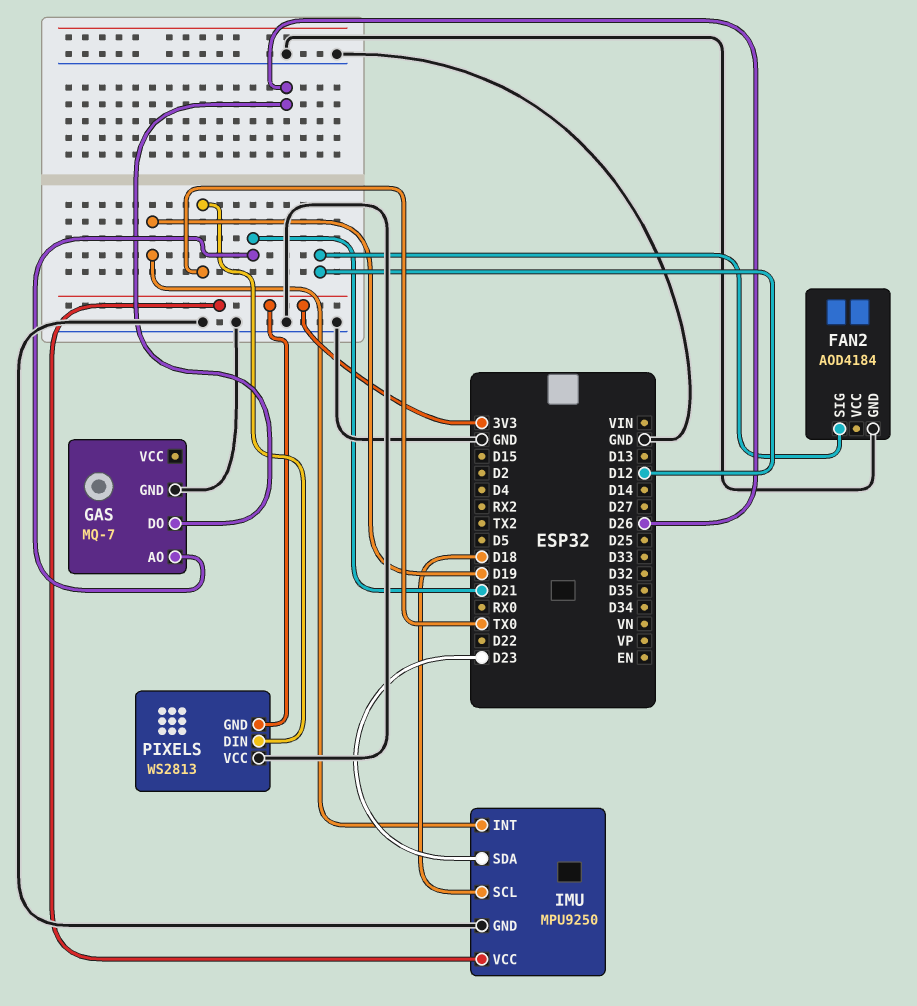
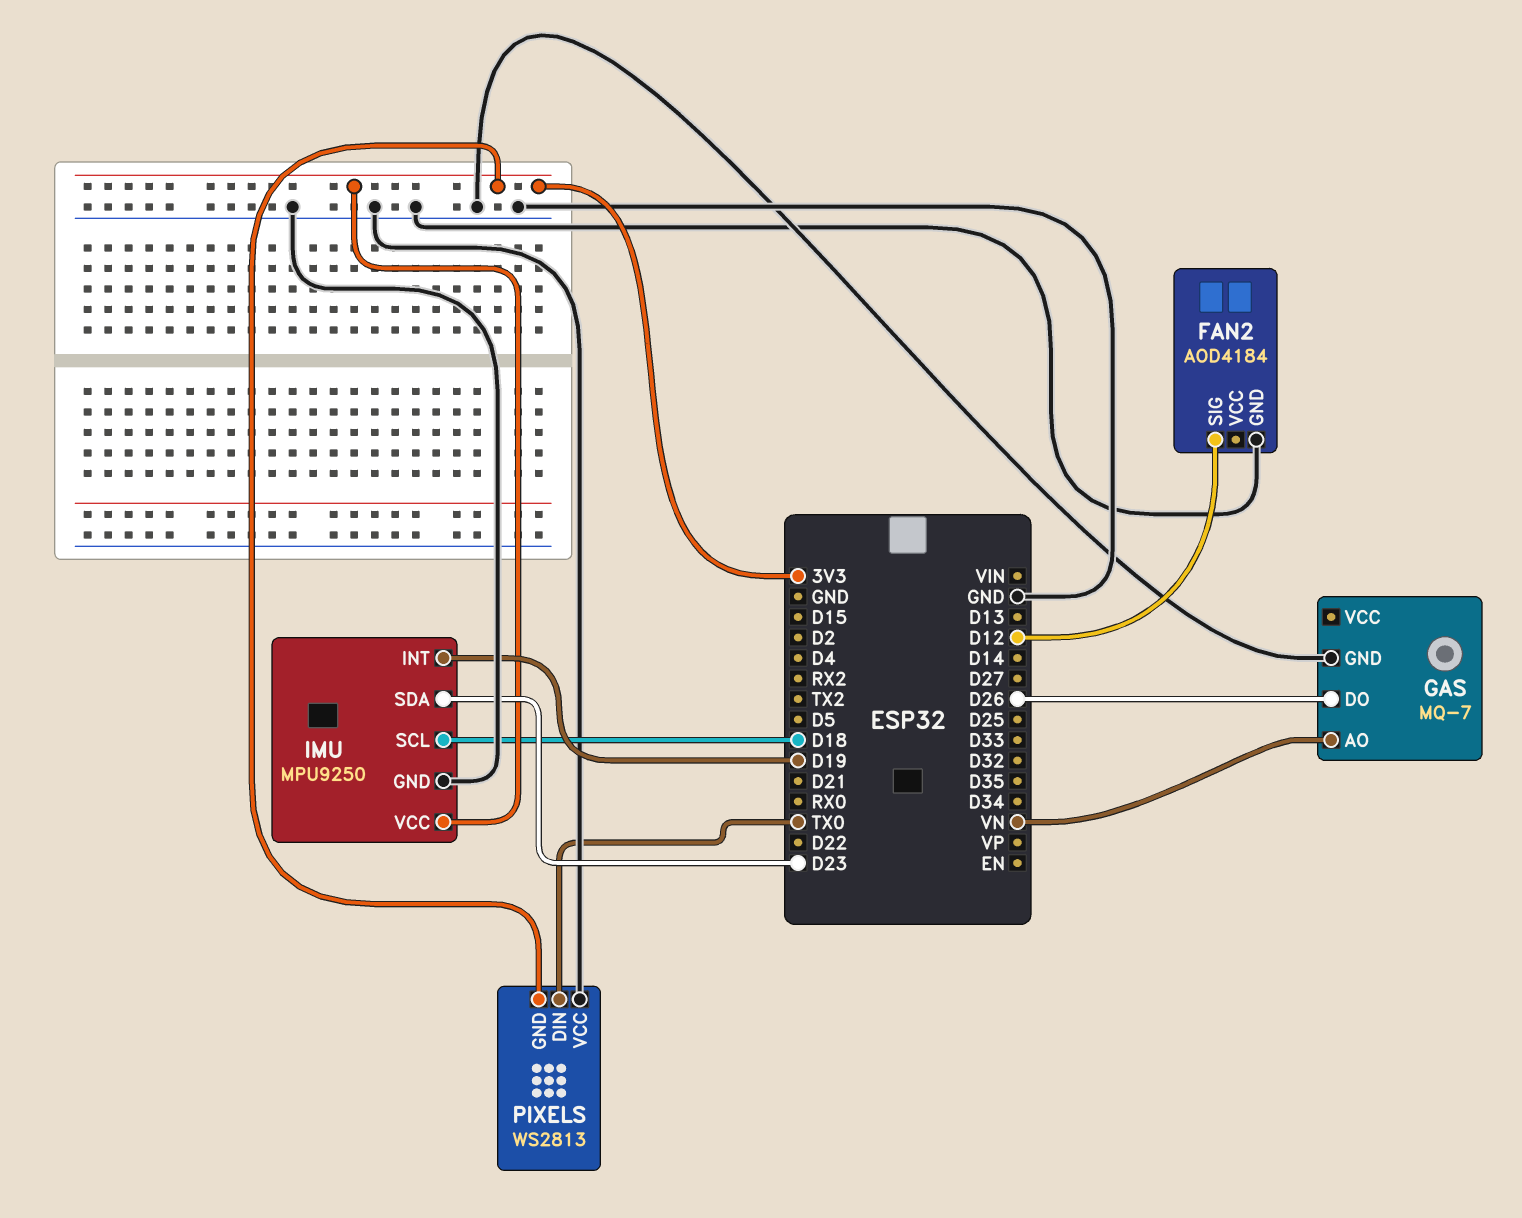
GAS pin AO: D21 -> VN

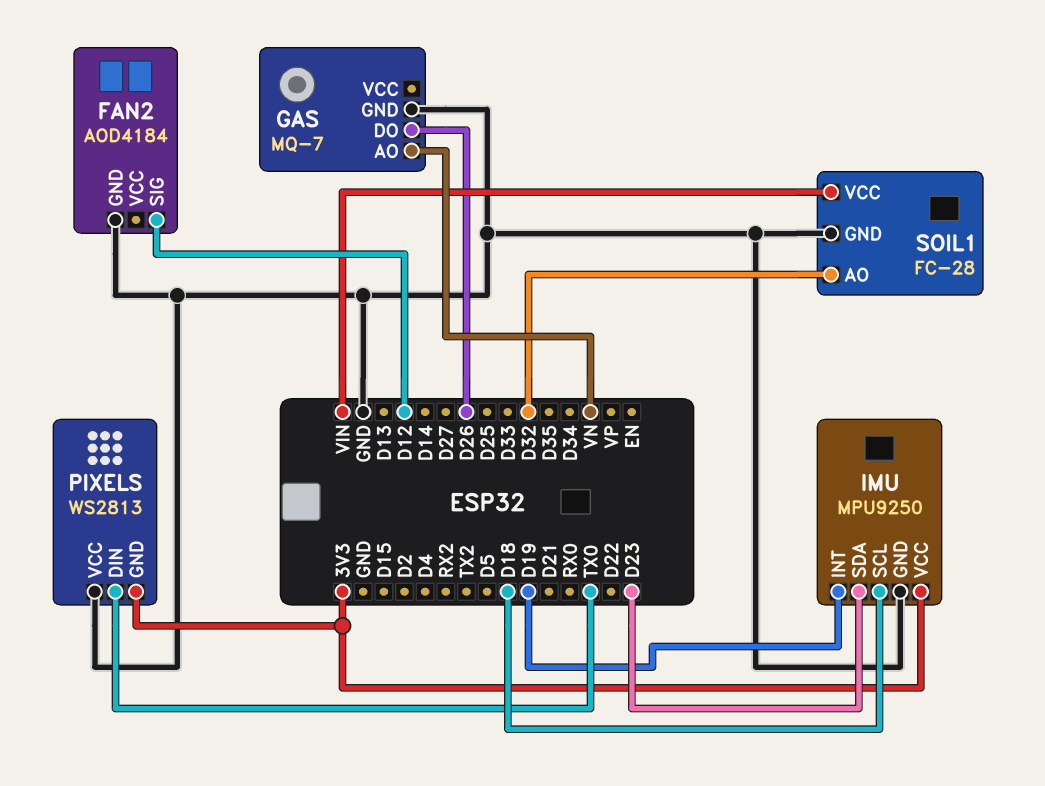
SOIL1: none -> FC-28
SOIL1 pin AO: none -> D32
SOIL1 pin GND: none -> GND
SOIL1 pin VCC: none -> VIN

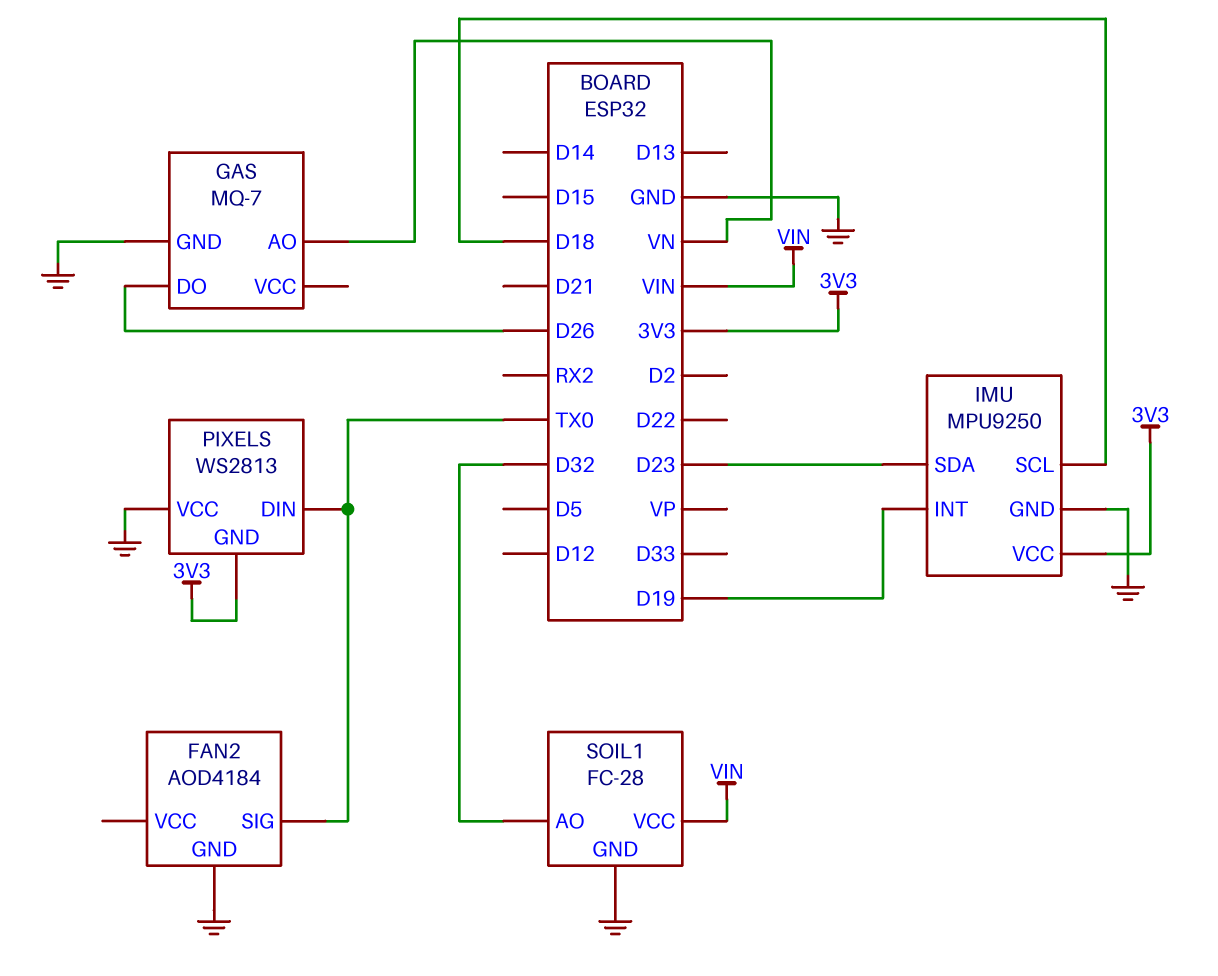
FAN2 pin SIG: D12 -> TX0

